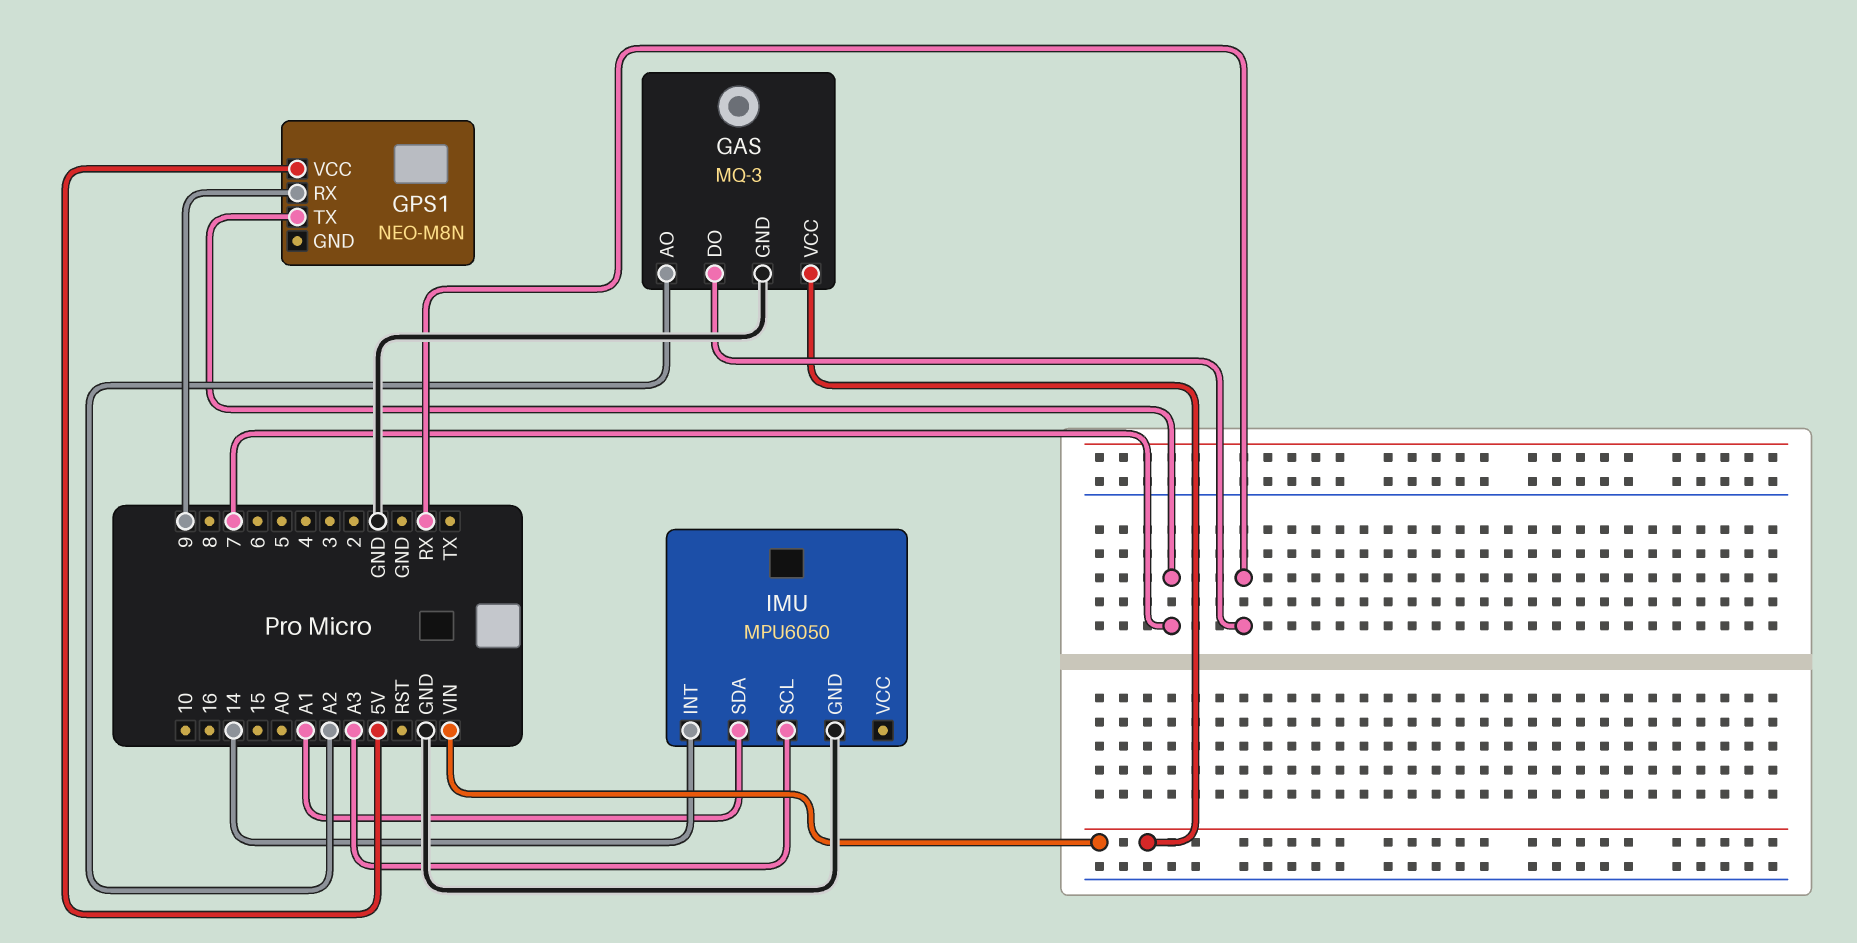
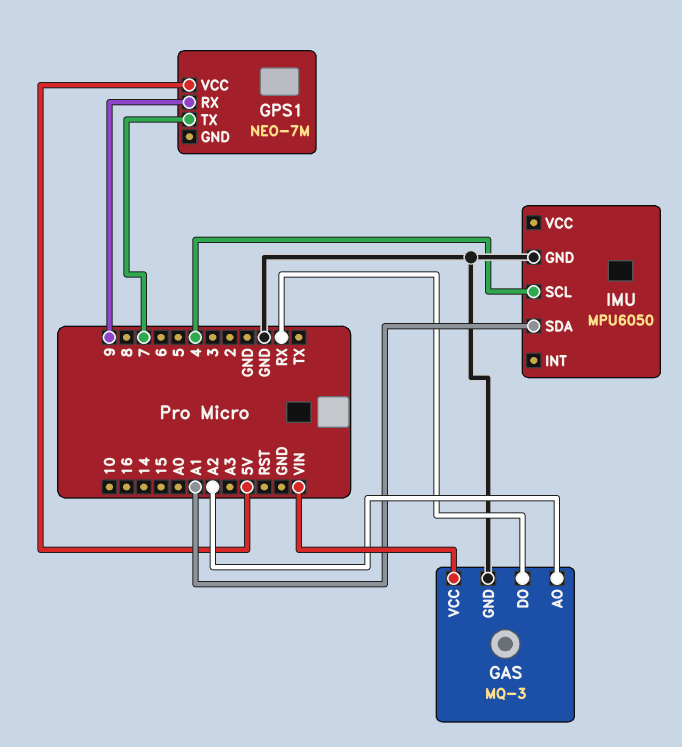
GPS1: NEO-M8N -> NEO-7M
IMU pin INT: 14 -> none
IMU pin SCL: A3 -> 4

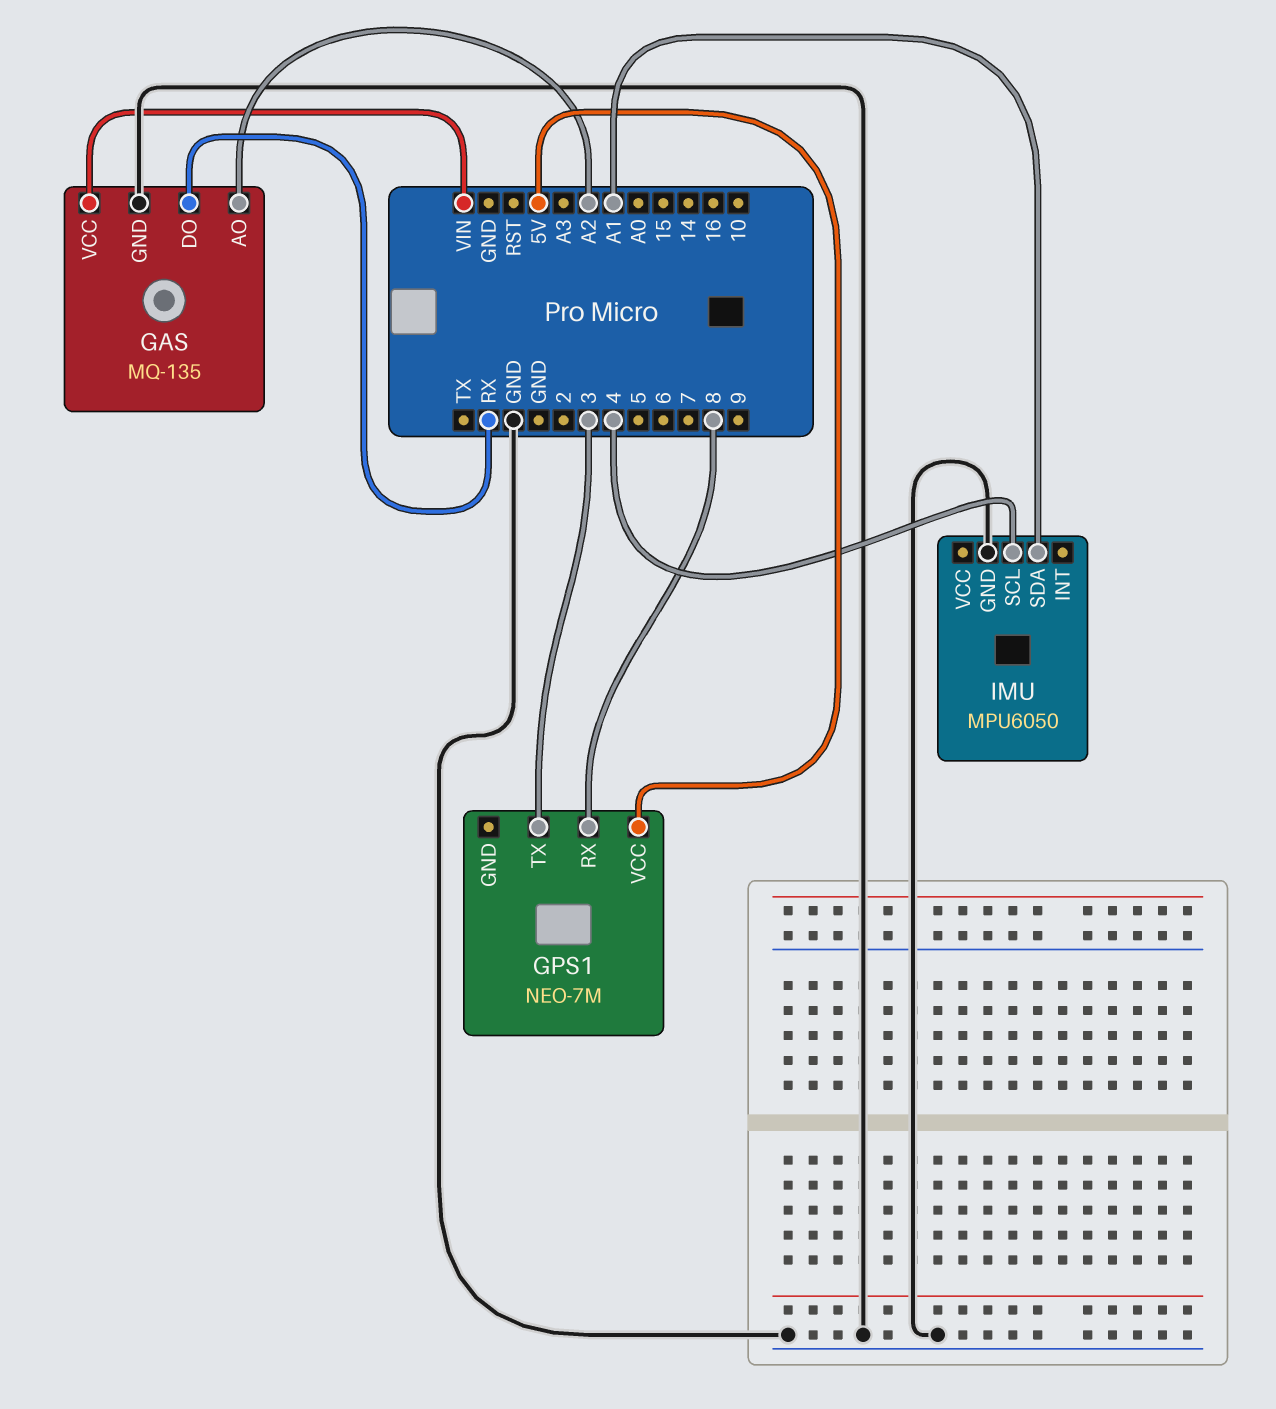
GAS: MQ-3 -> MQ-135
GPS1 pin RX: 9 -> 8
GPS1 pin TX: 7 -> 3

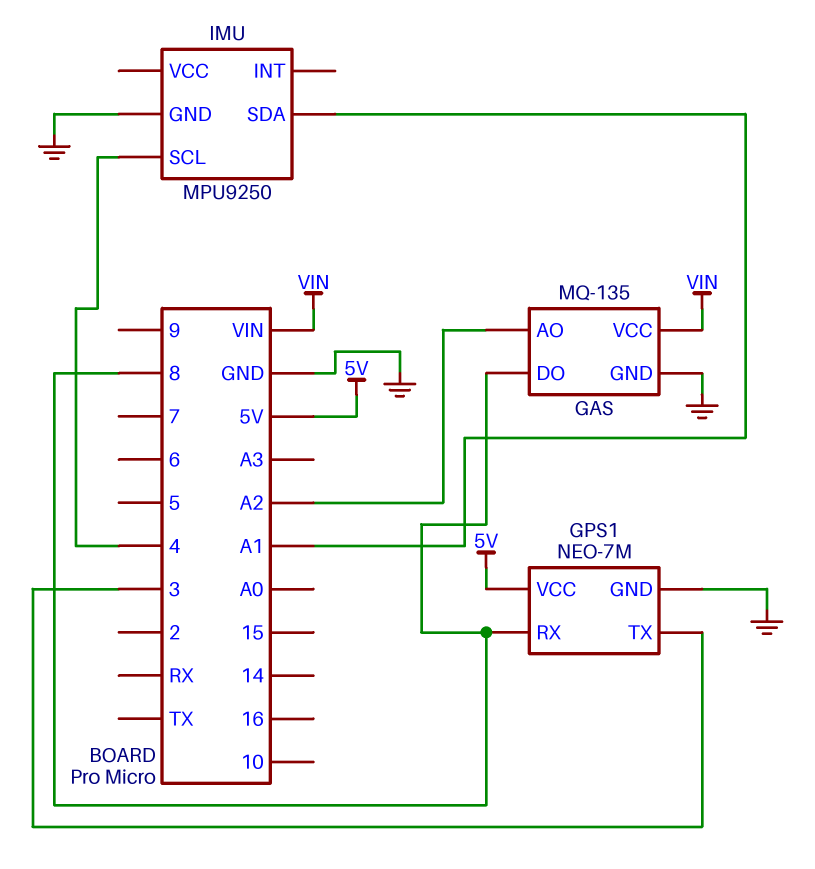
GAS pin DO: RX -> 8
GPS1 pin GND: none -> GND
IMU: MPU6050 -> MPU9250

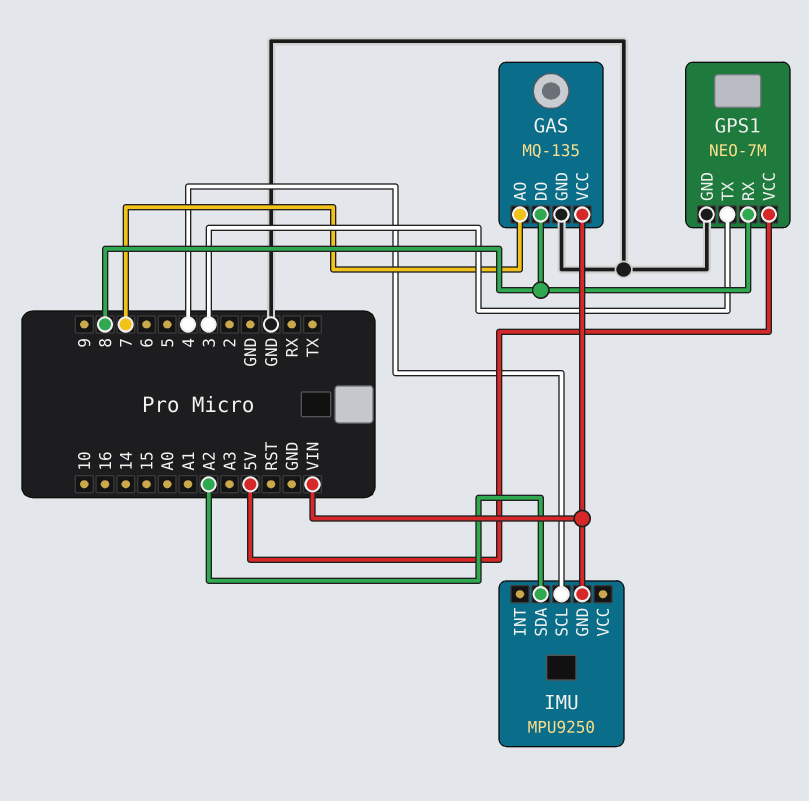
GAS pin AO: A2 -> 7
IMU pin GND: GND -> VIN
IMU pin SDA: A1 -> A2

